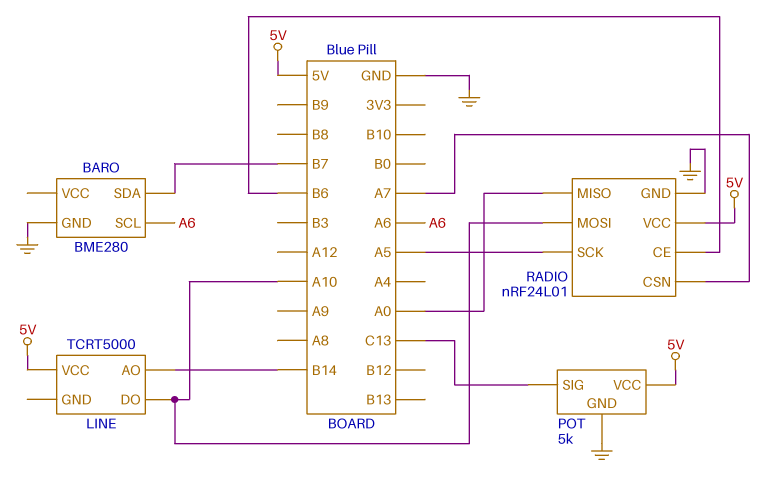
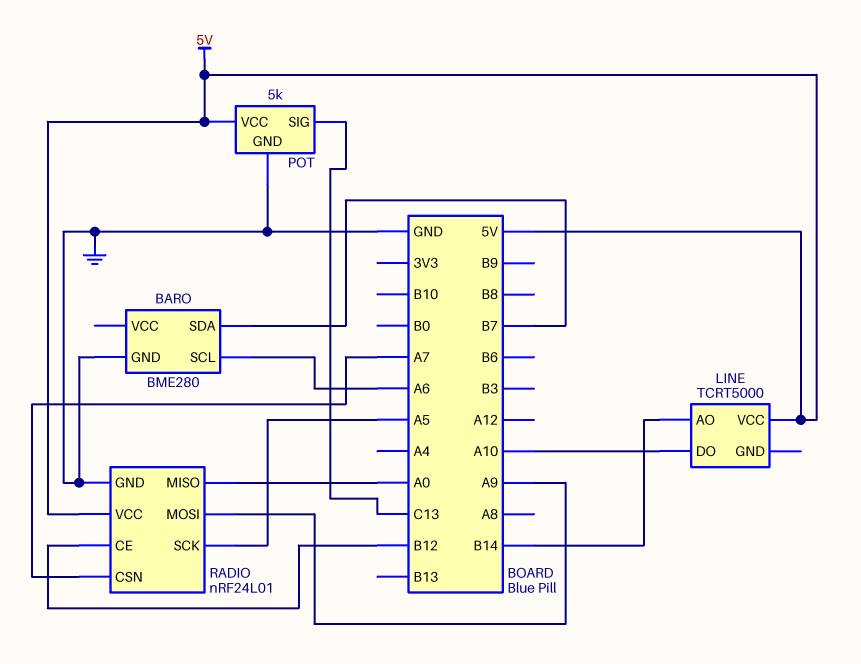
RADIO pin CE: B6 -> B12
RADIO pin MOSI: A10 -> A9

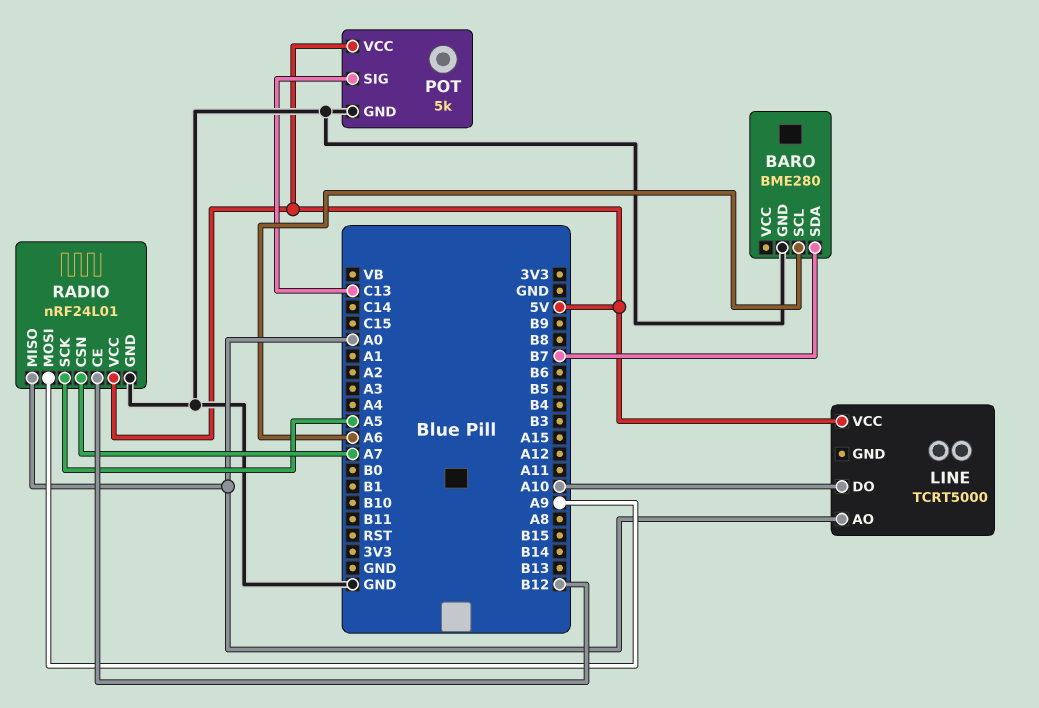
LINE pin AO: B14 -> A0

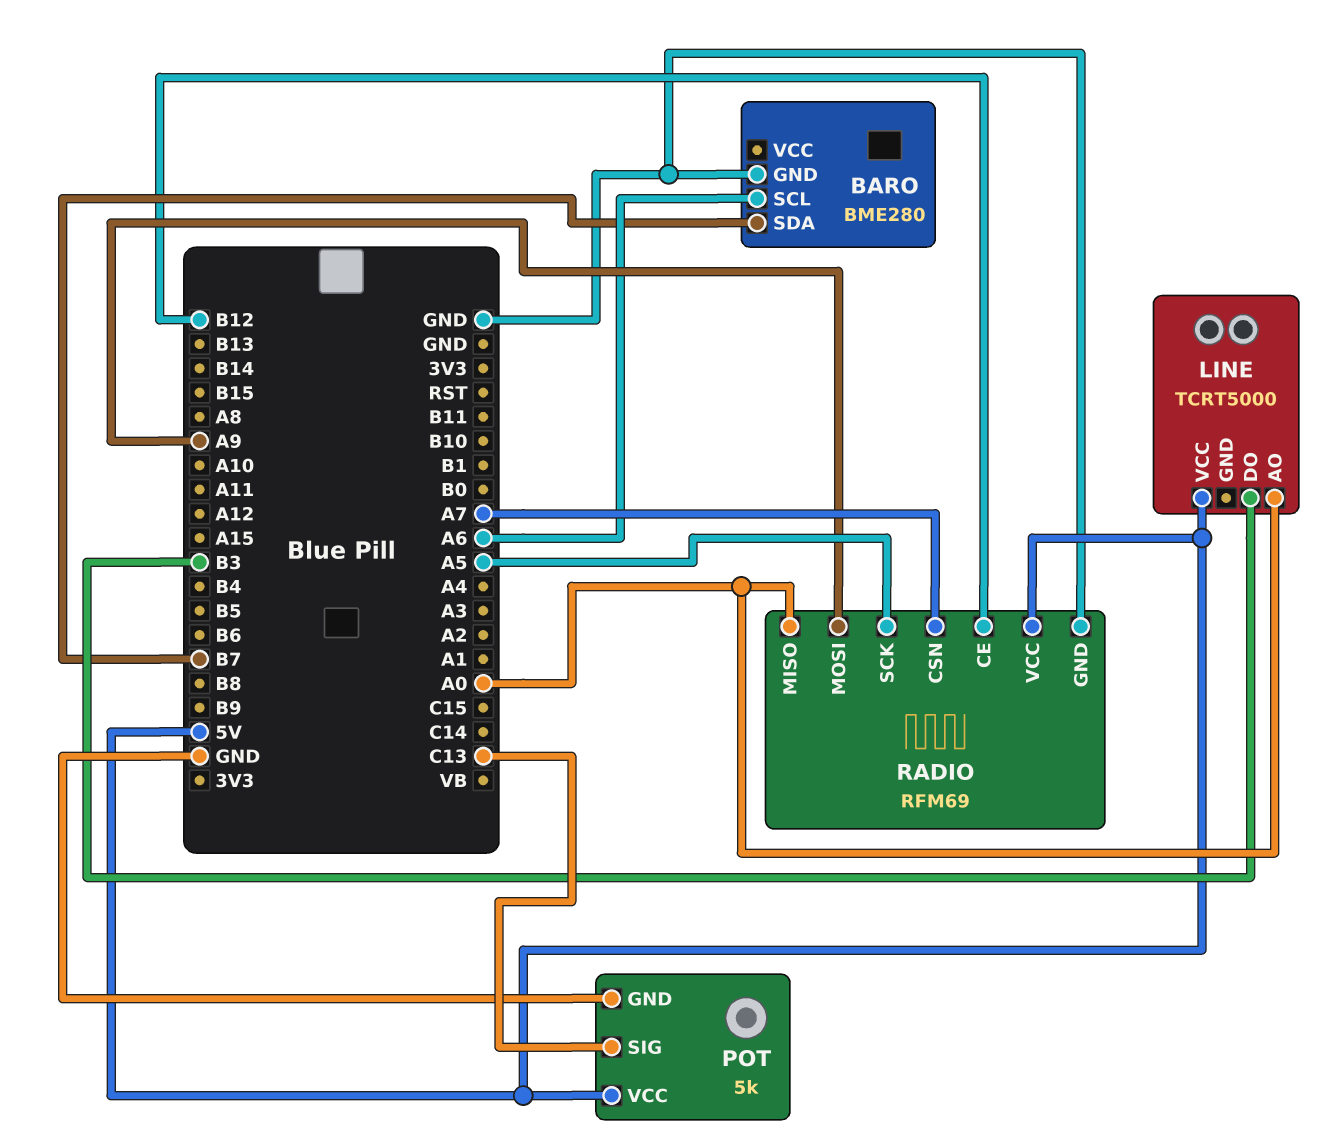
LINE pin DO: A10 -> B3
RADIO: nRF24L01 -> RFM69

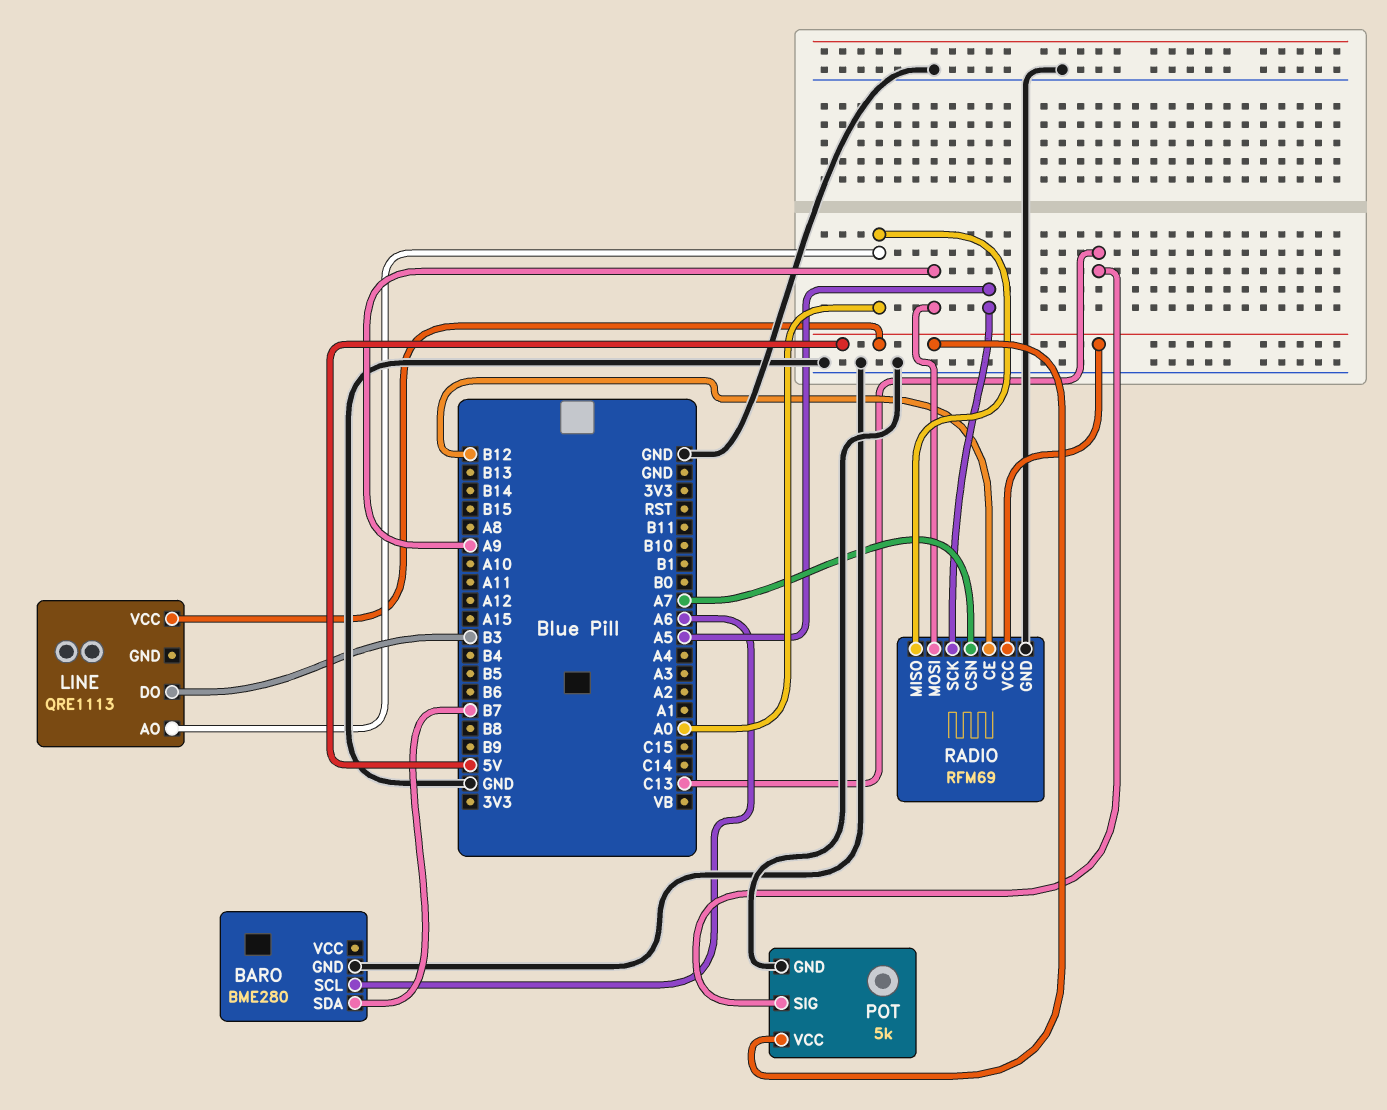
LINE: TCRT5000 -> QRE1113

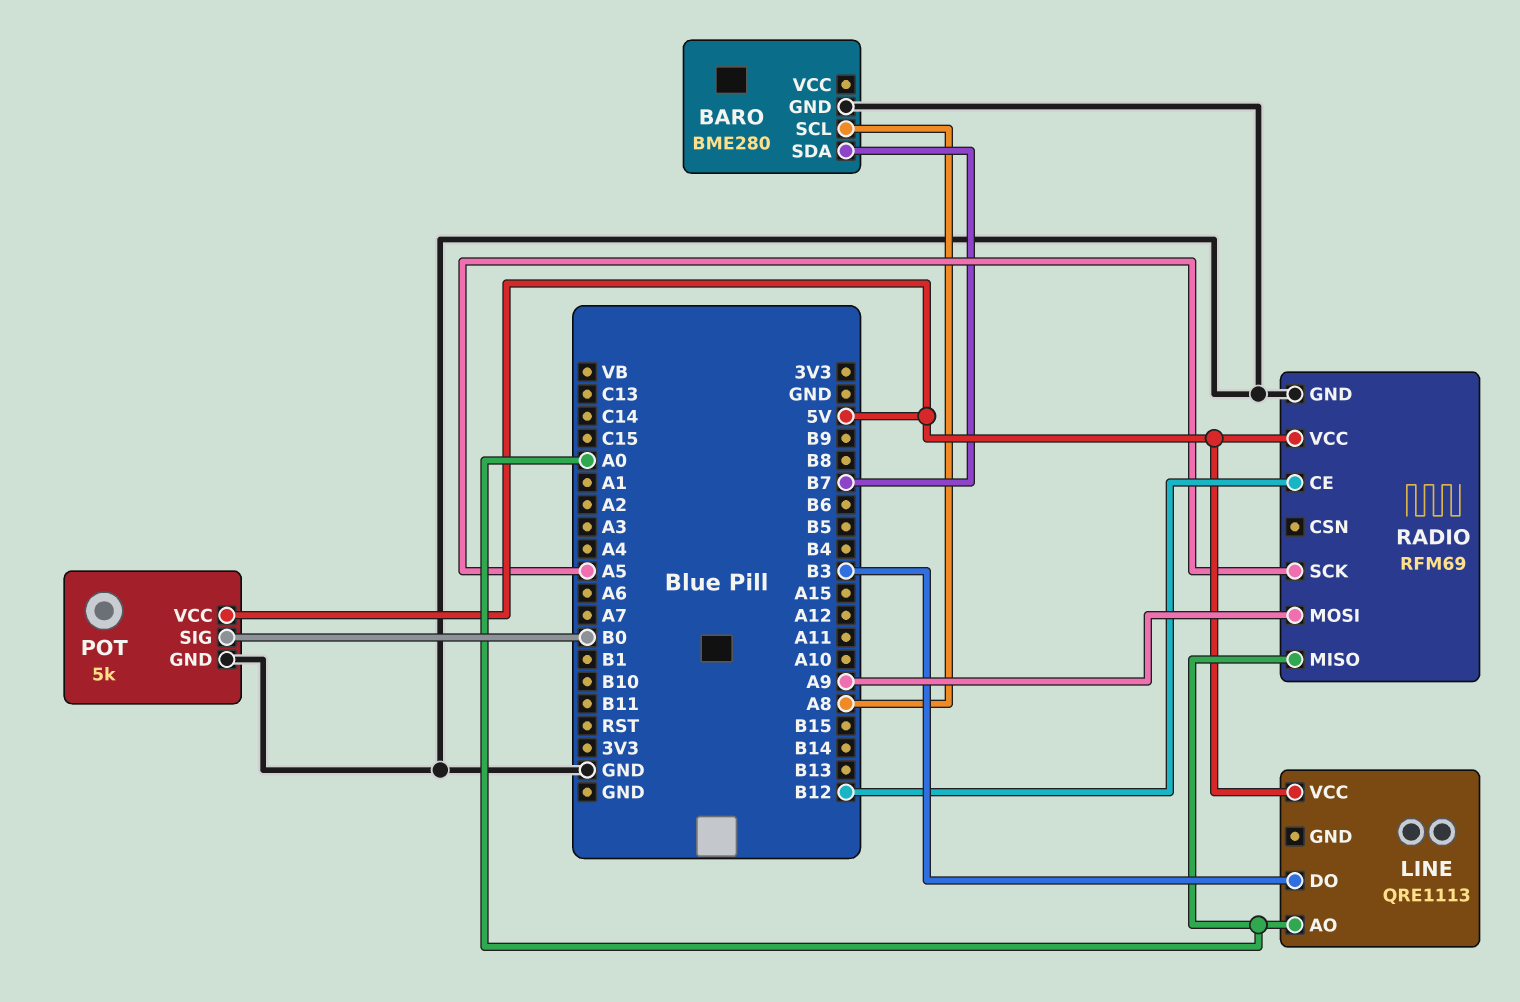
BARO pin SCL: A6 -> A8
POT pin SIG: C13 -> B0
RADIO pin CSN: A7 -> none

